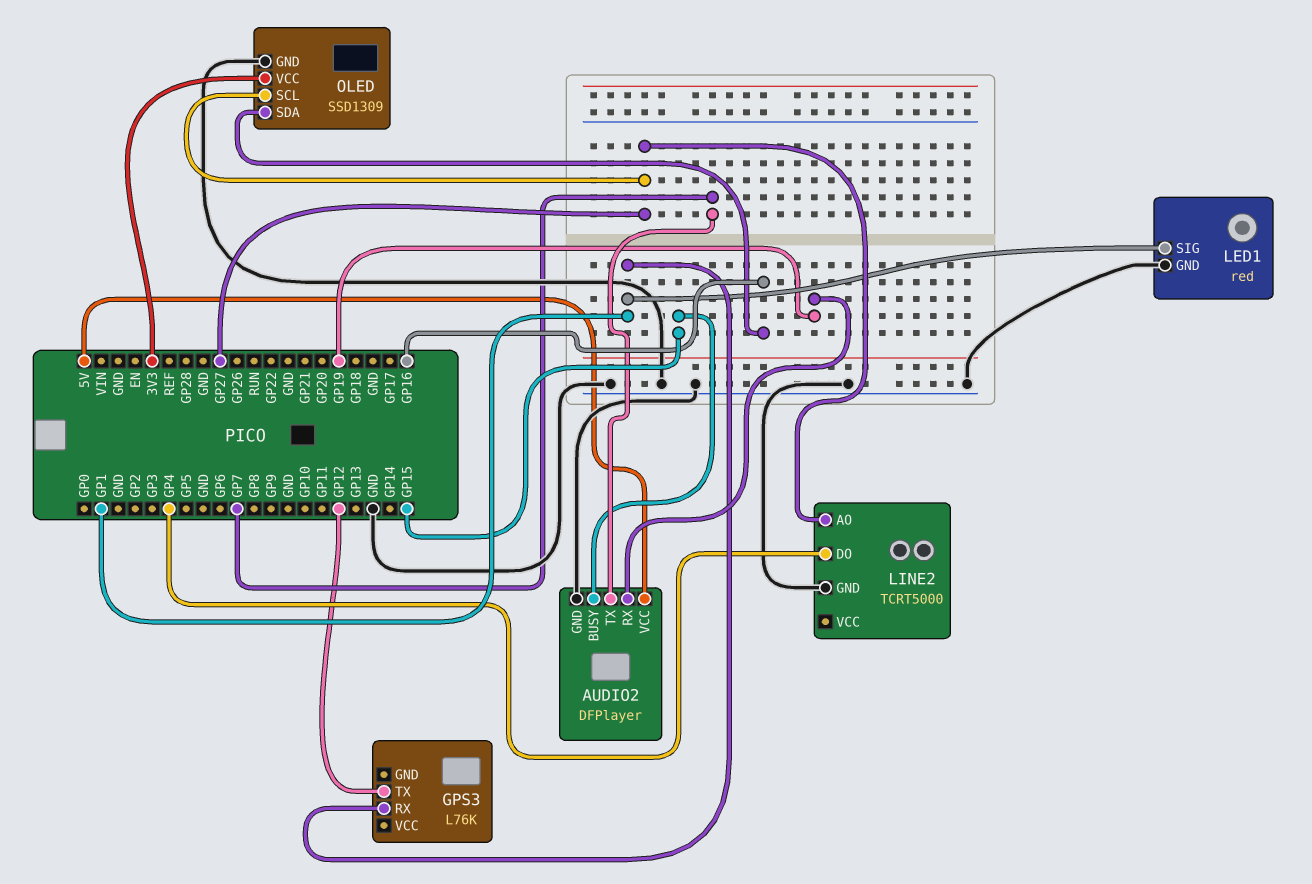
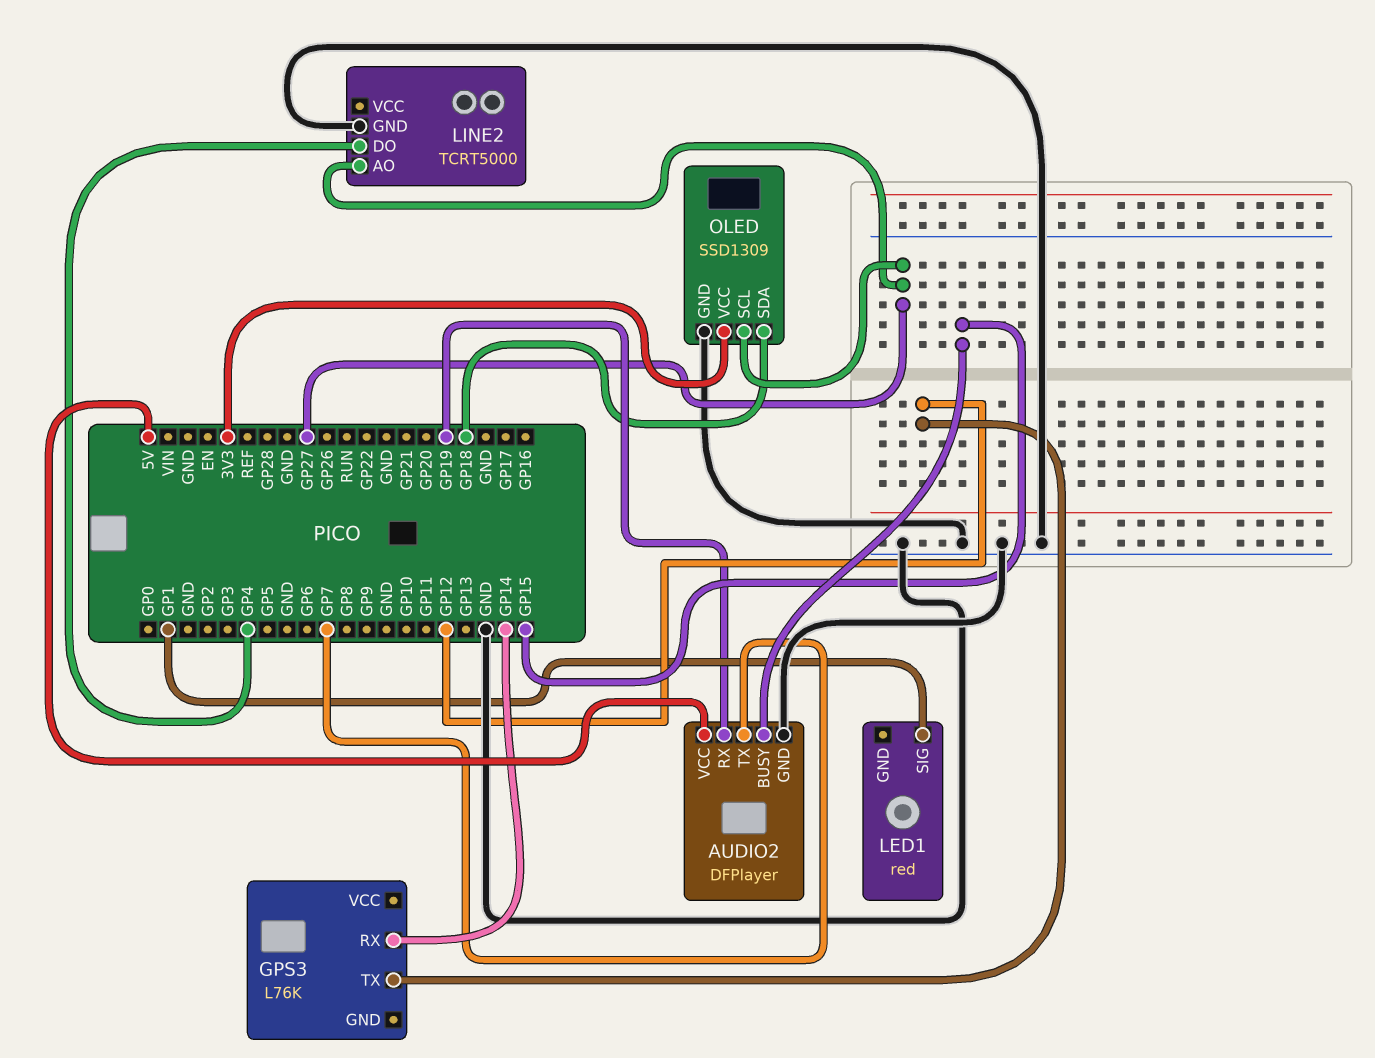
GPS3 pin RX: GP1 -> GP14
LED1 pin GND: GND -> none
OLED pin SDA: GP16 -> GP18

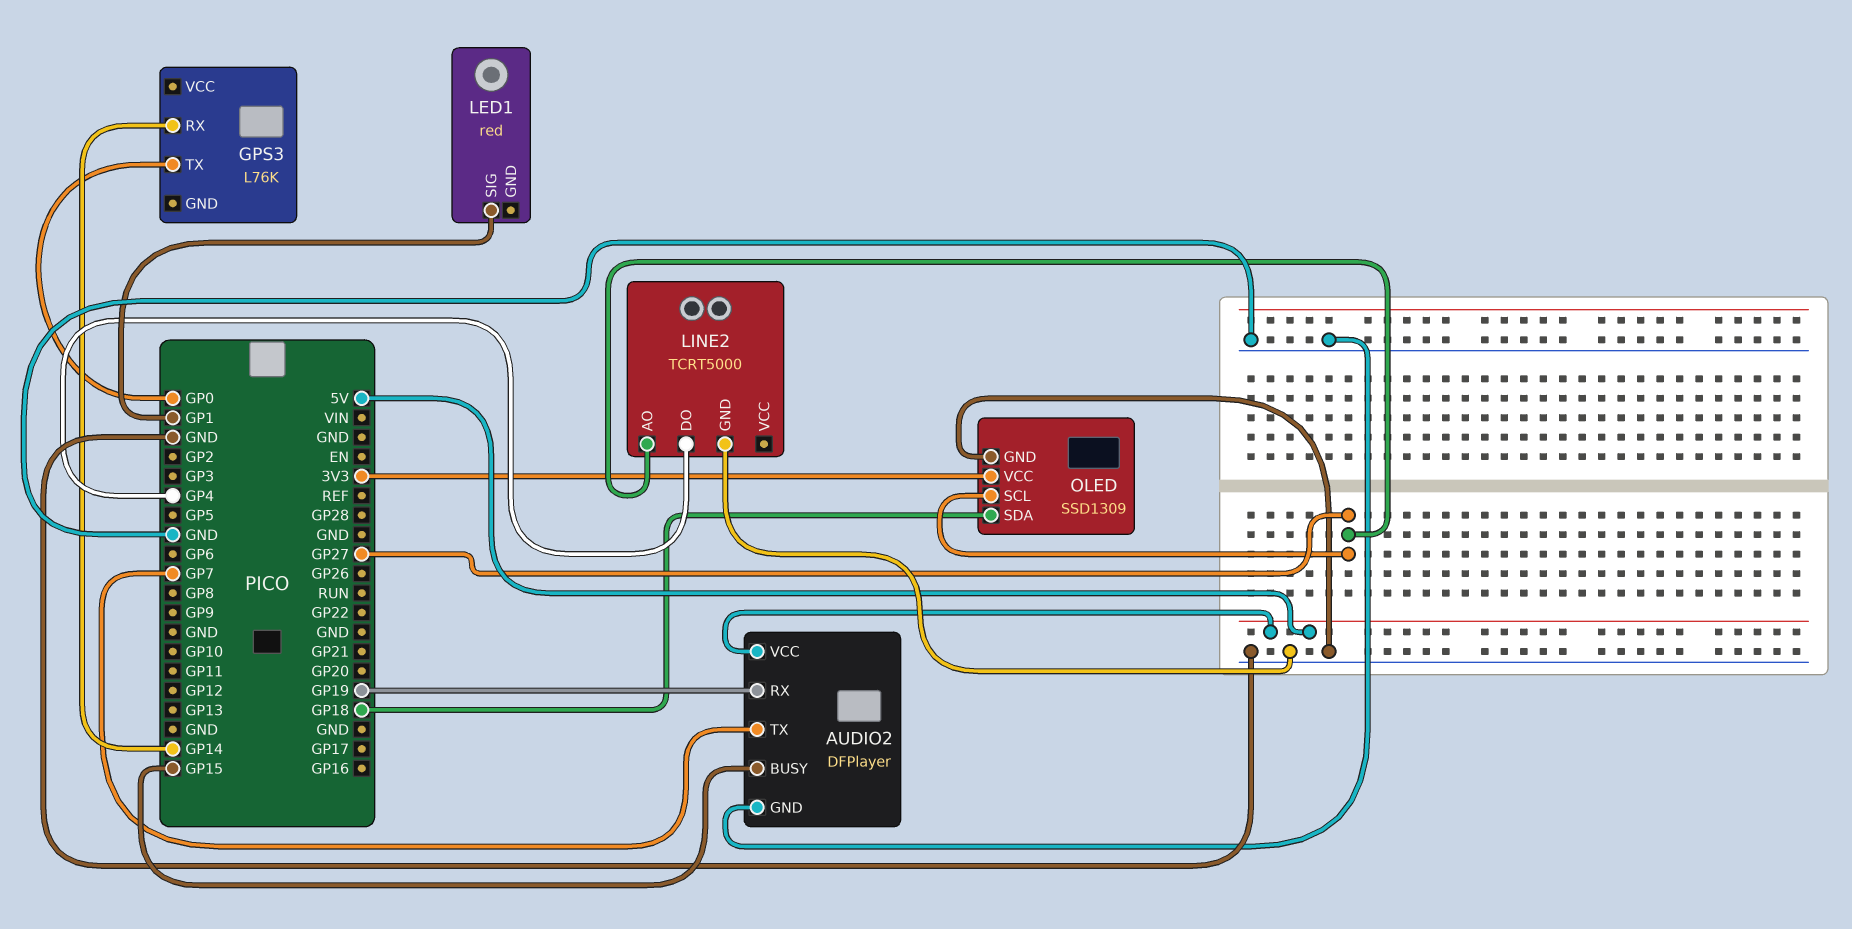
GPS3 pin TX: GP12 -> GP0

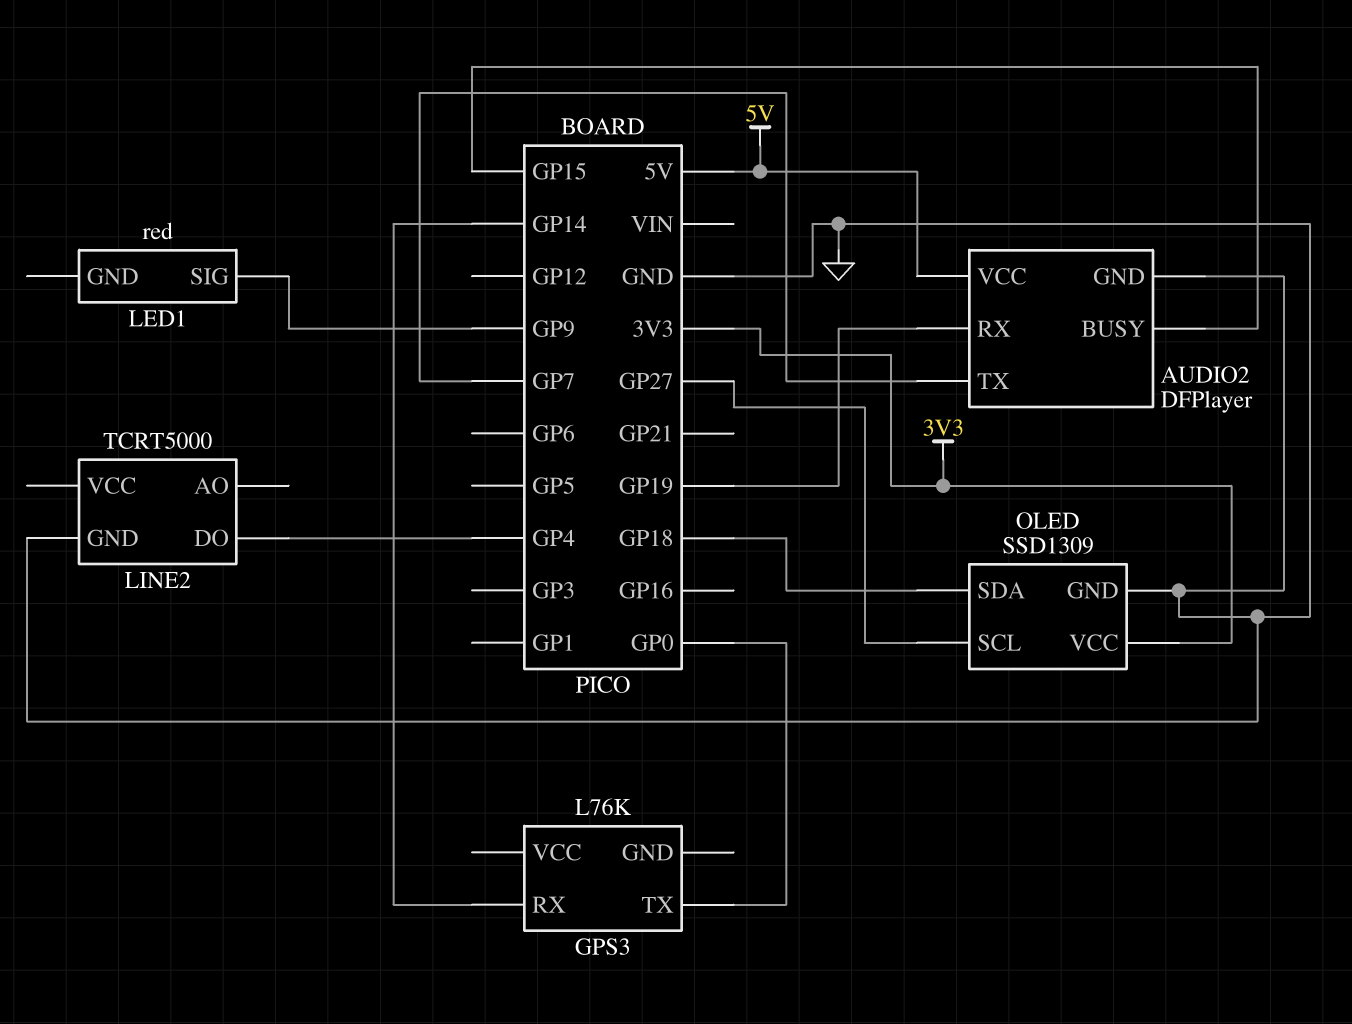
LED1 pin SIG: GP1 -> GP9
LINE2 pin AO: GP27 -> none

